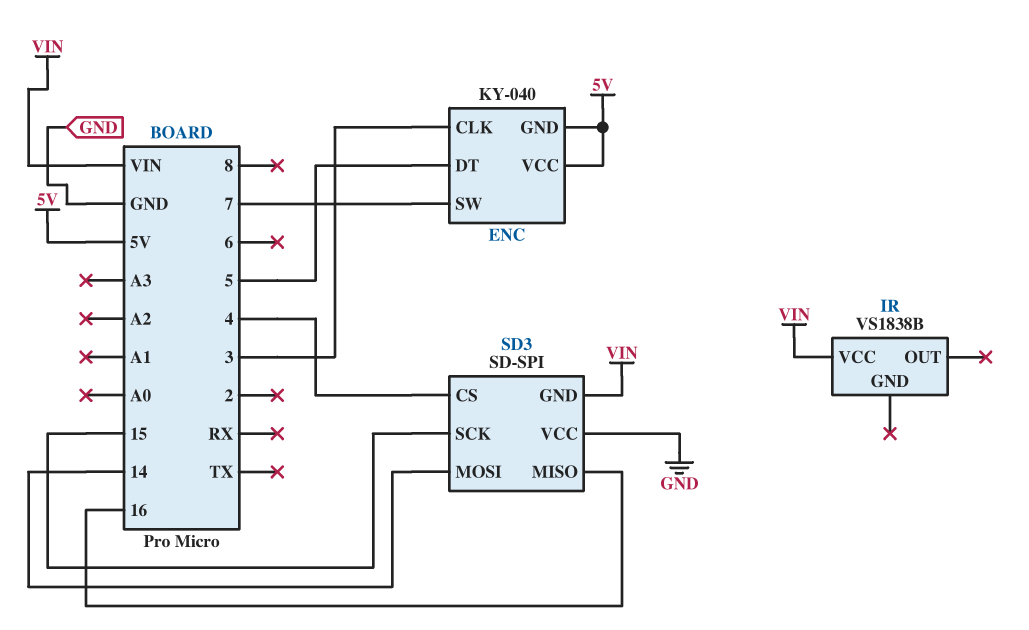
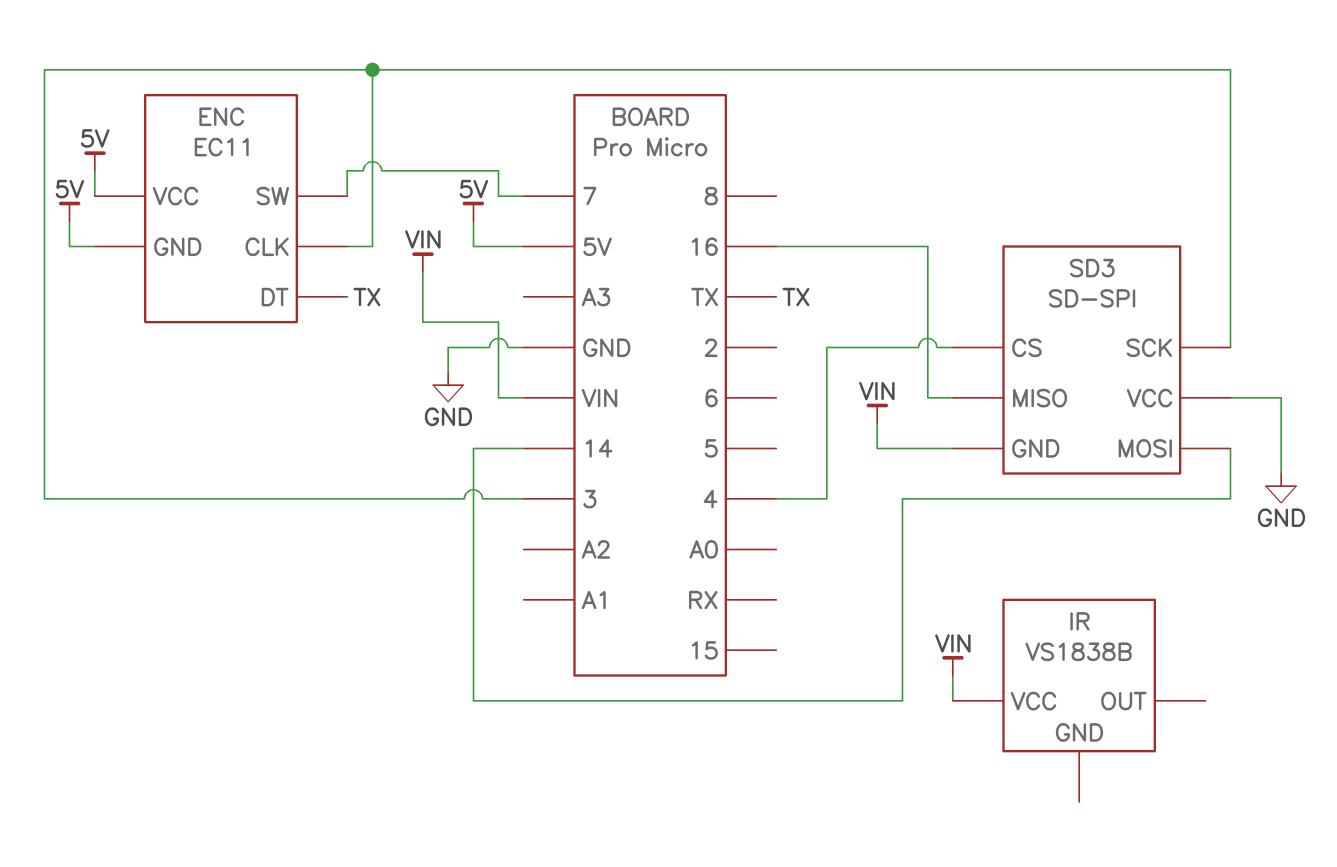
ENC: KY-040 -> EC11
ENC pin DT: 5 -> TX
SD3 pin SCK: 15 -> 3

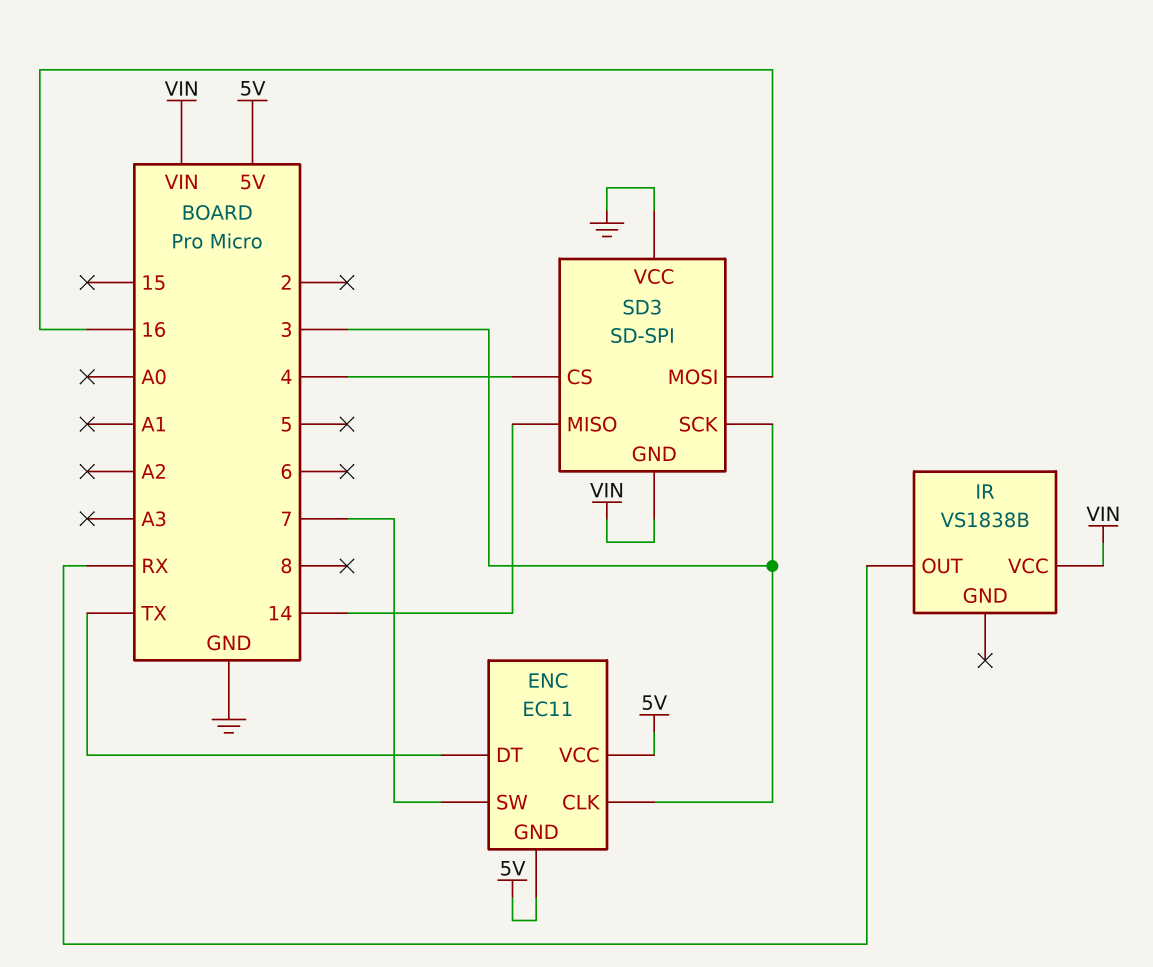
IR pin OUT: none -> RX
SD3 pin MISO: 16 -> 14
SD3 pin MOSI: 14 -> 16

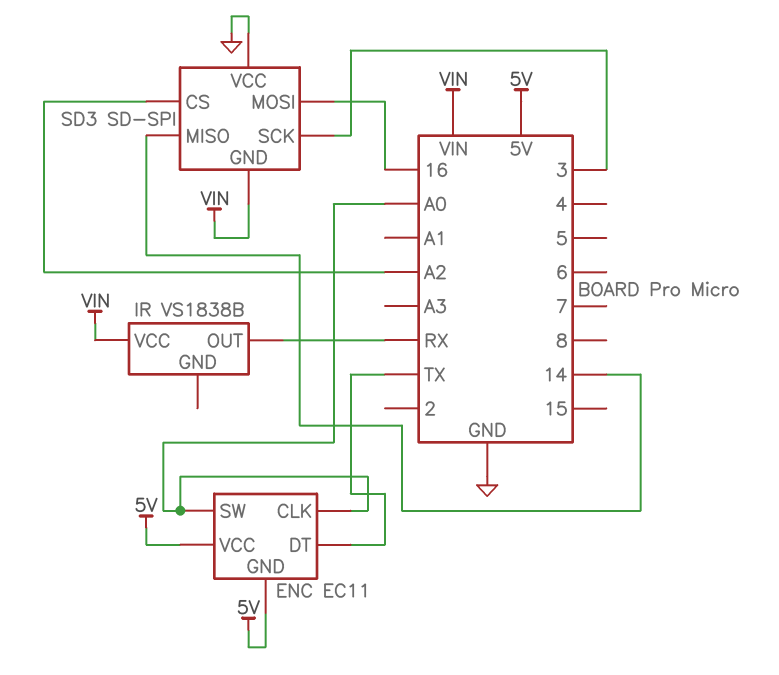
ENC pin CLK: 3 -> A0
ENC pin SW: 7 -> A0
SD3 pin CS: 4 -> A2

